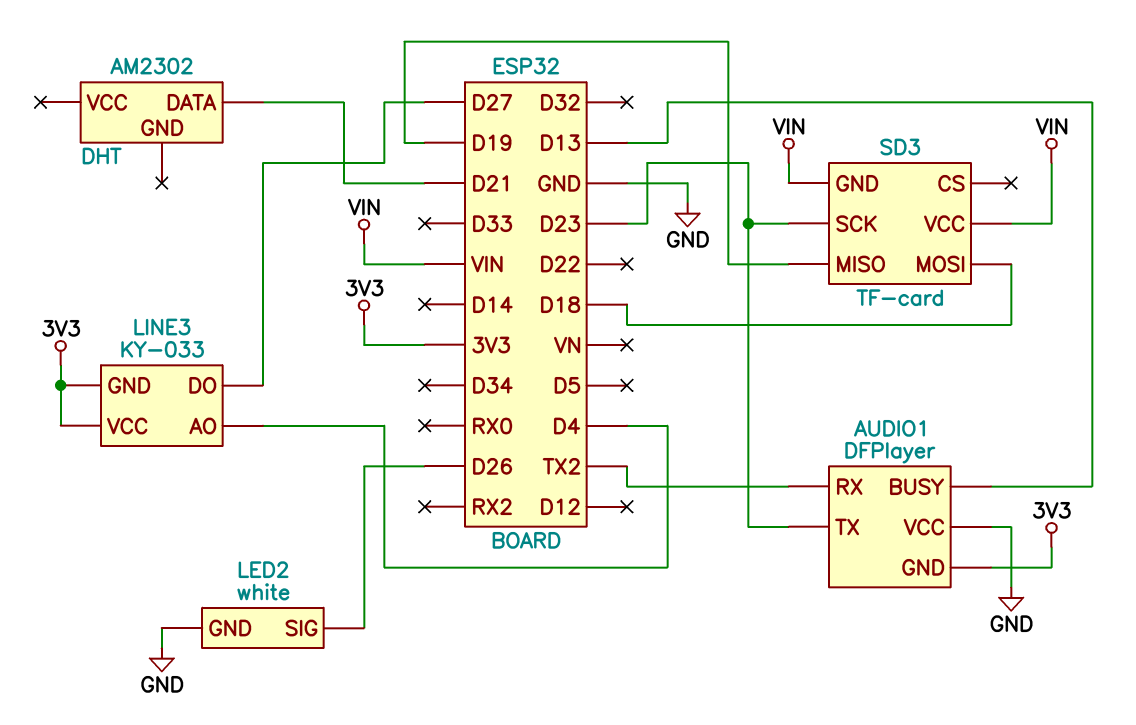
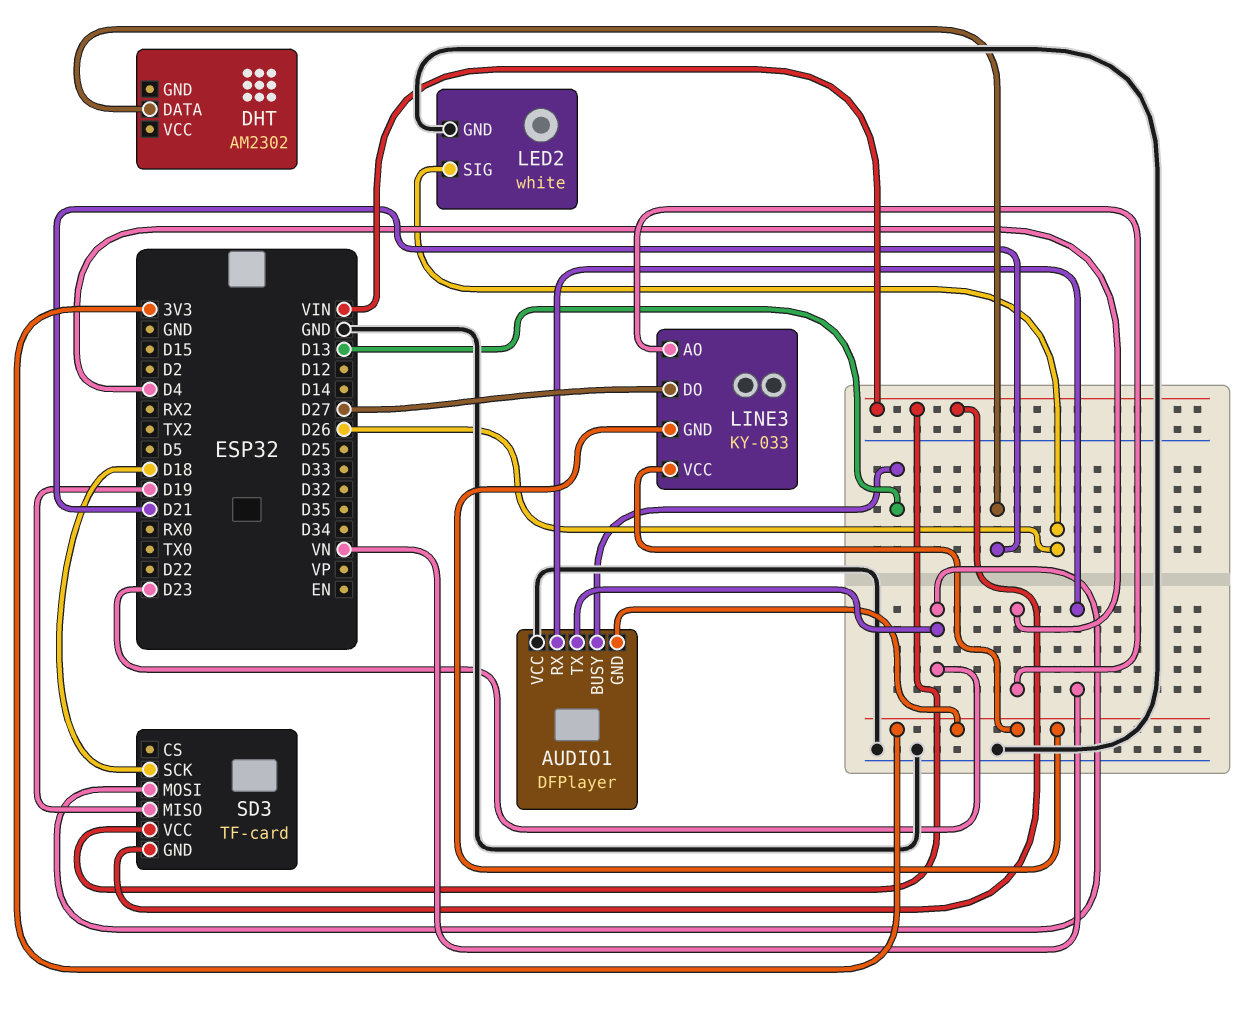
AUDIO1 pin RX: TX2 -> VN
SD3 pin MOSI: D18 -> D23
SD3 pin SCK: D23 -> D18

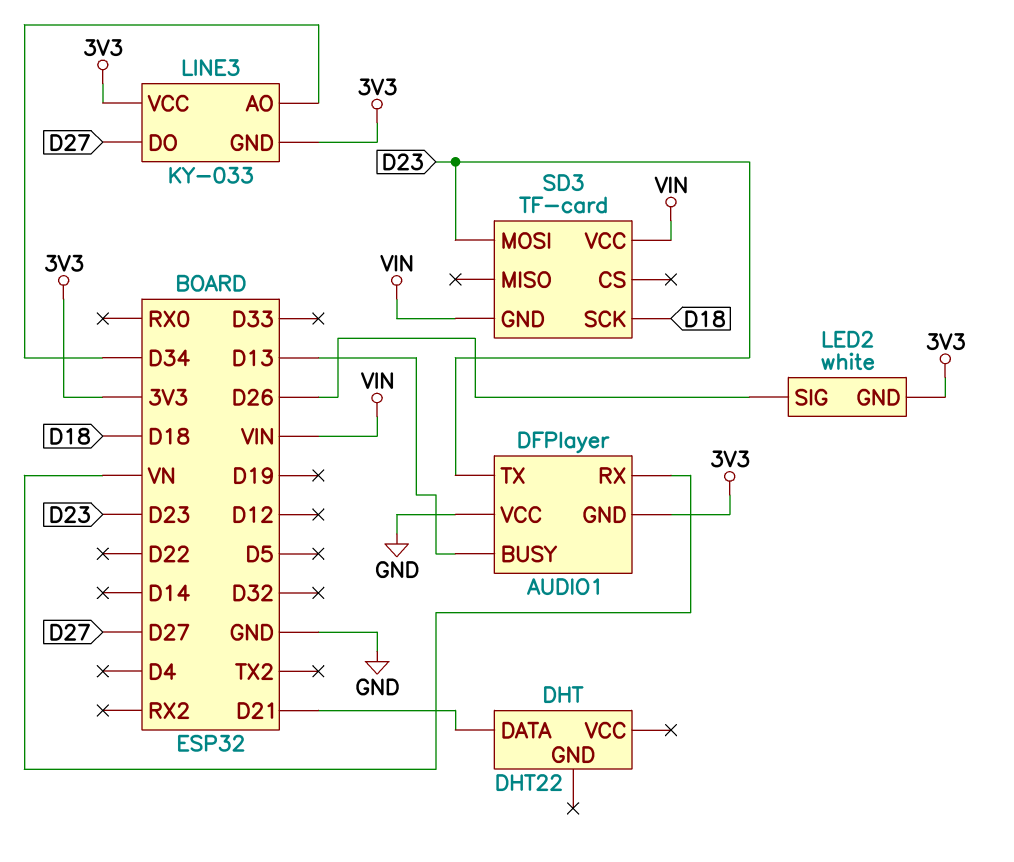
DHT: AM2302 -> DHT22
LED2 pin GND: GND -> 3V3
LINE3 pin AO: D4 -> D34
SD3 pin MISO: D19 -> none

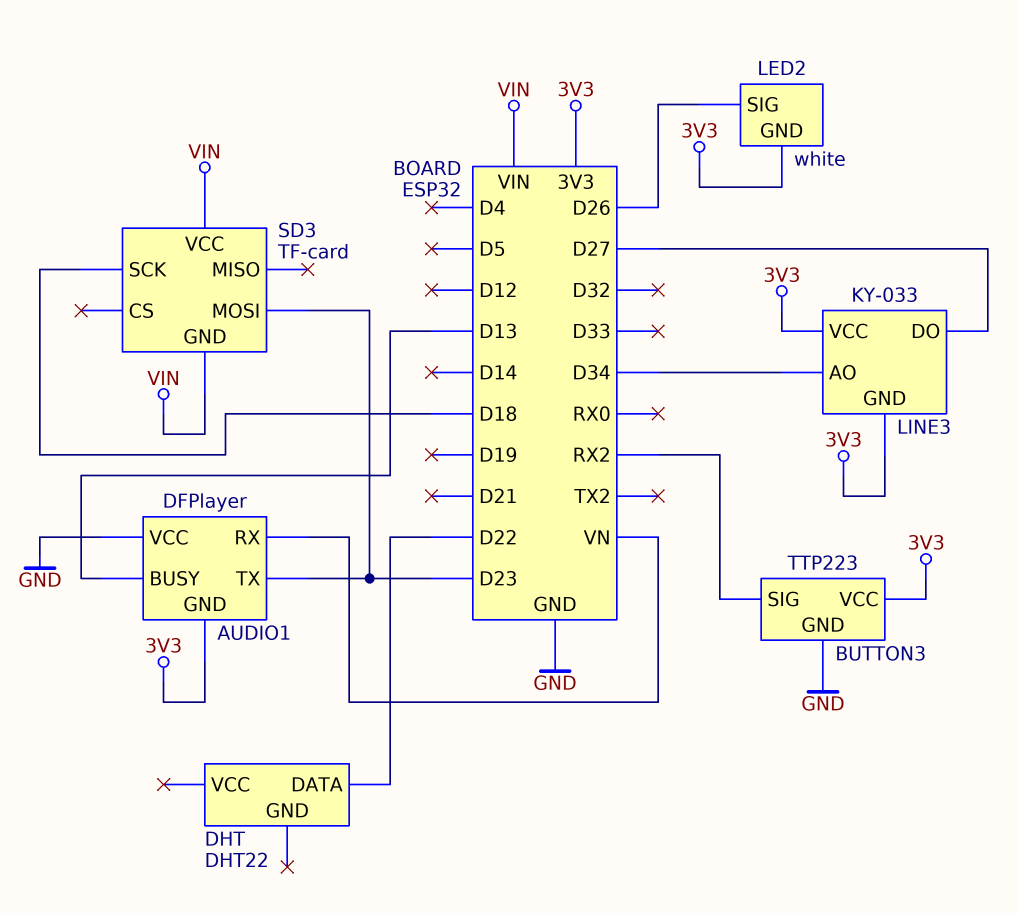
BUTTON3: none -> TTP223
BUTTON3 pin GND: none -> GND
BUTTON3 pin SIG: none -> RX2
BUTTON3 pin VCC: none -> 3V3
DHT pin DATA: D21 -> D22

